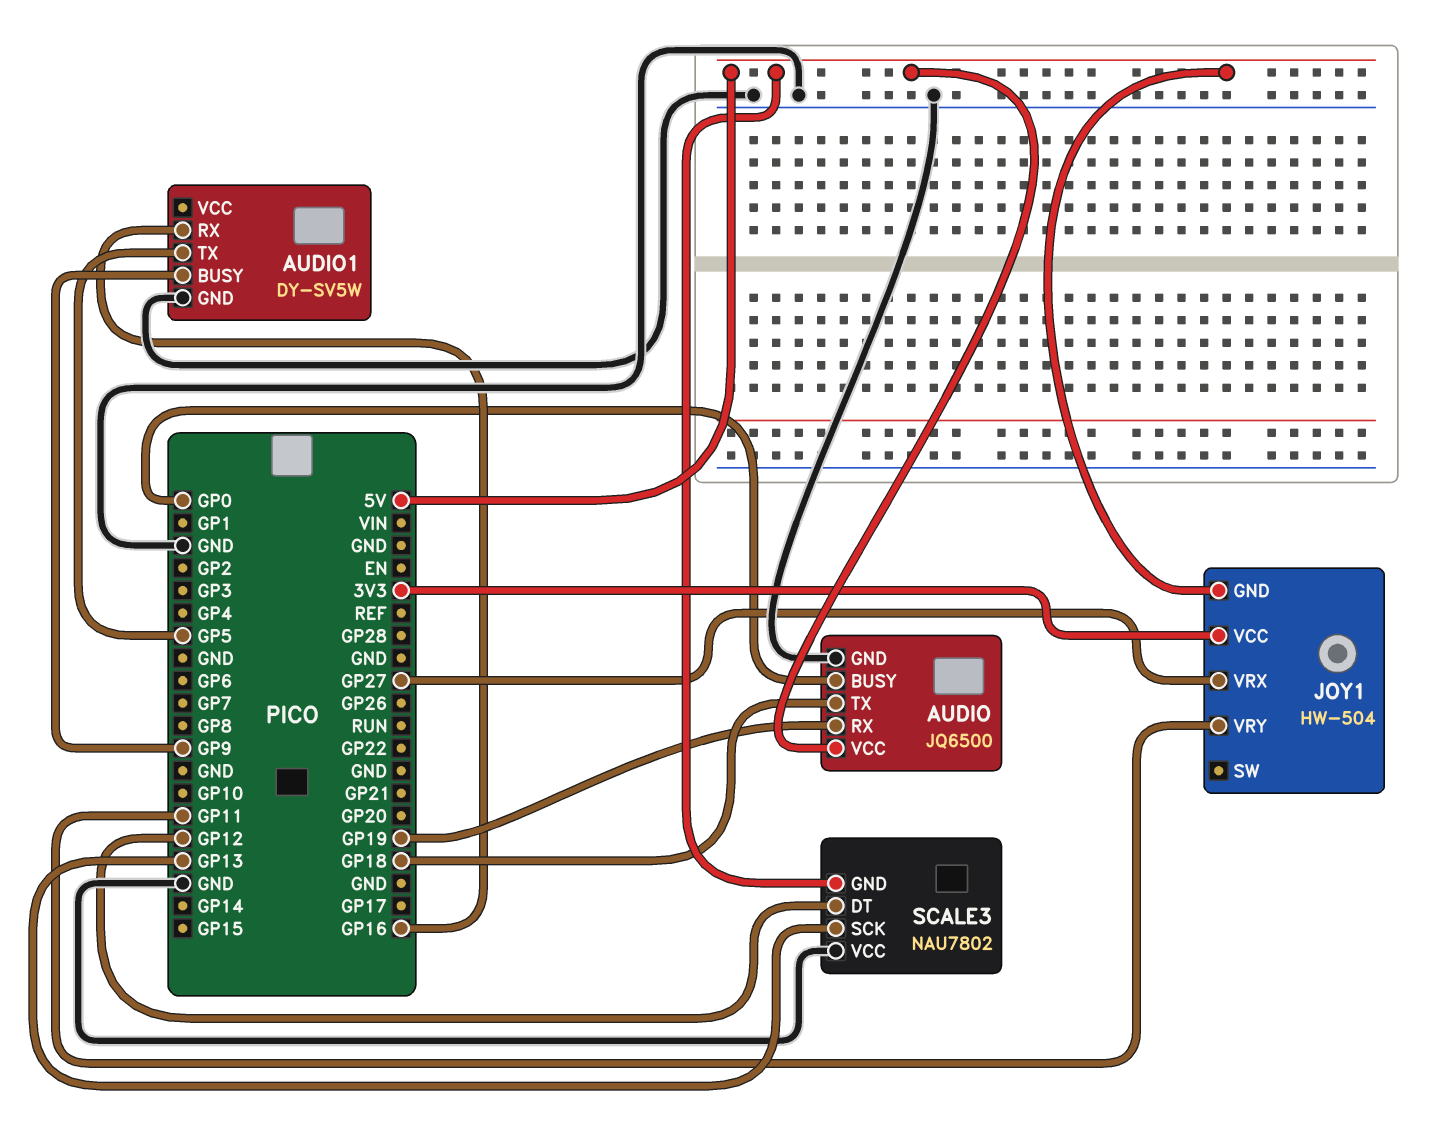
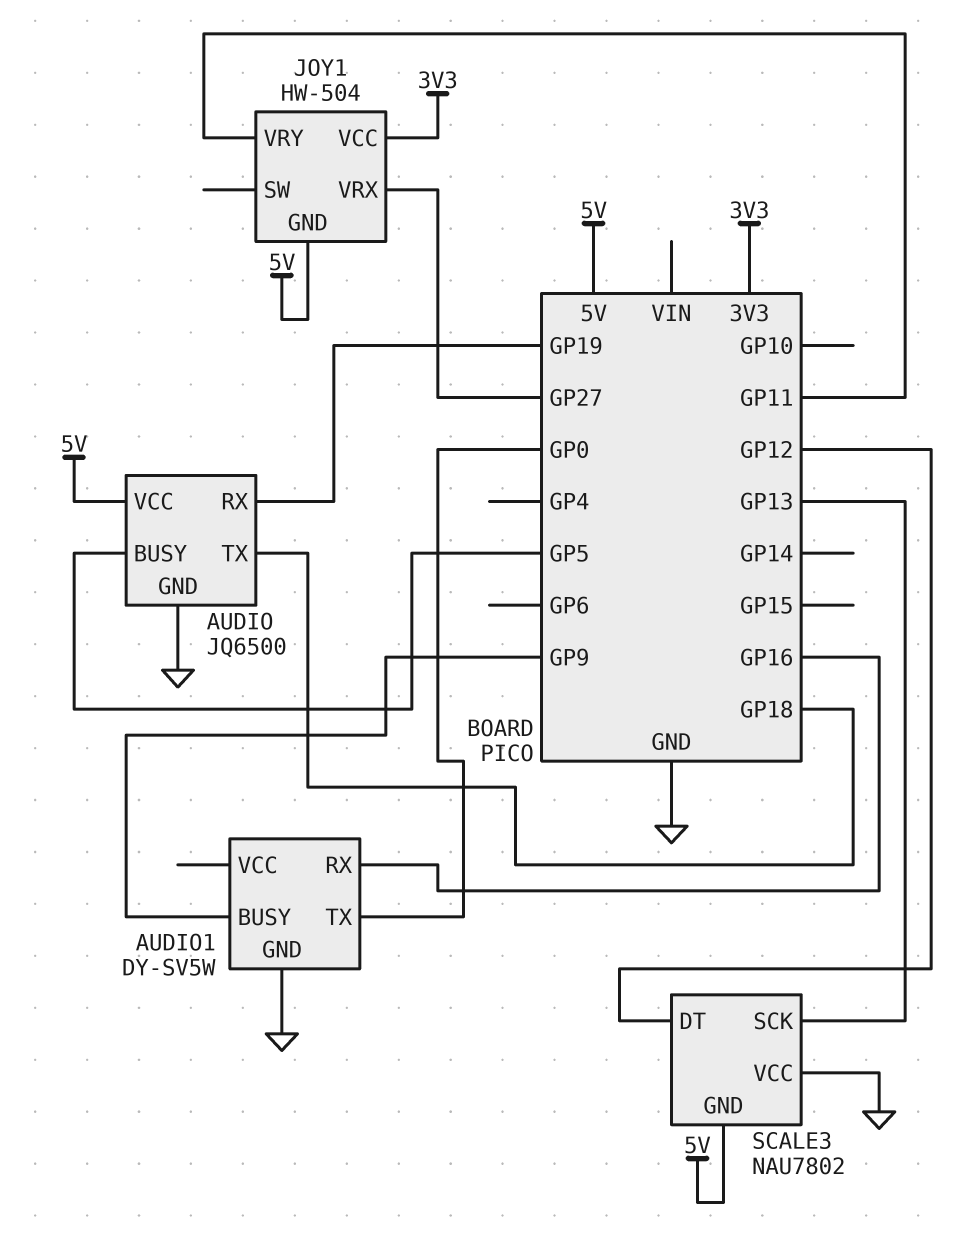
AUDIO pin BUSY: GP0 -> GP5
AUDIO1 pin TX: GP5 -> GP0

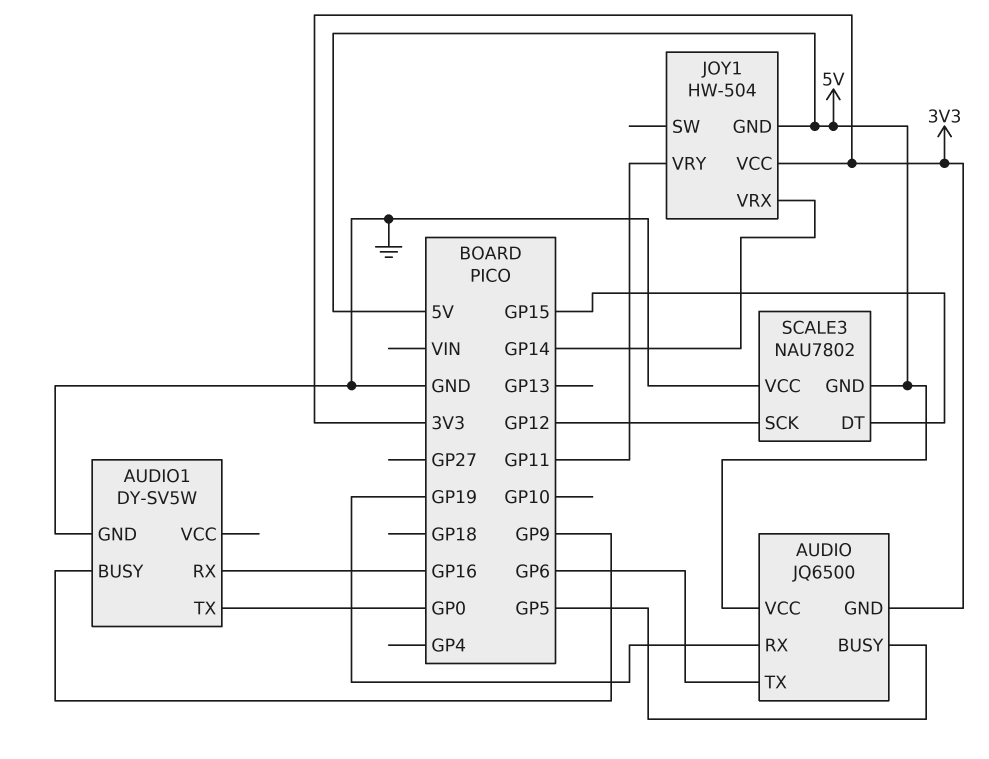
AUDIO pin GND: GND -> 3V3
AUDIO pin TX: GP18 -> GP6
JOY1 pin VRX: GP27 -> GP14
SCALE3 pin DT: GP12 -> GP15
SCALE3 pin SCK: GP13 -> GP12

